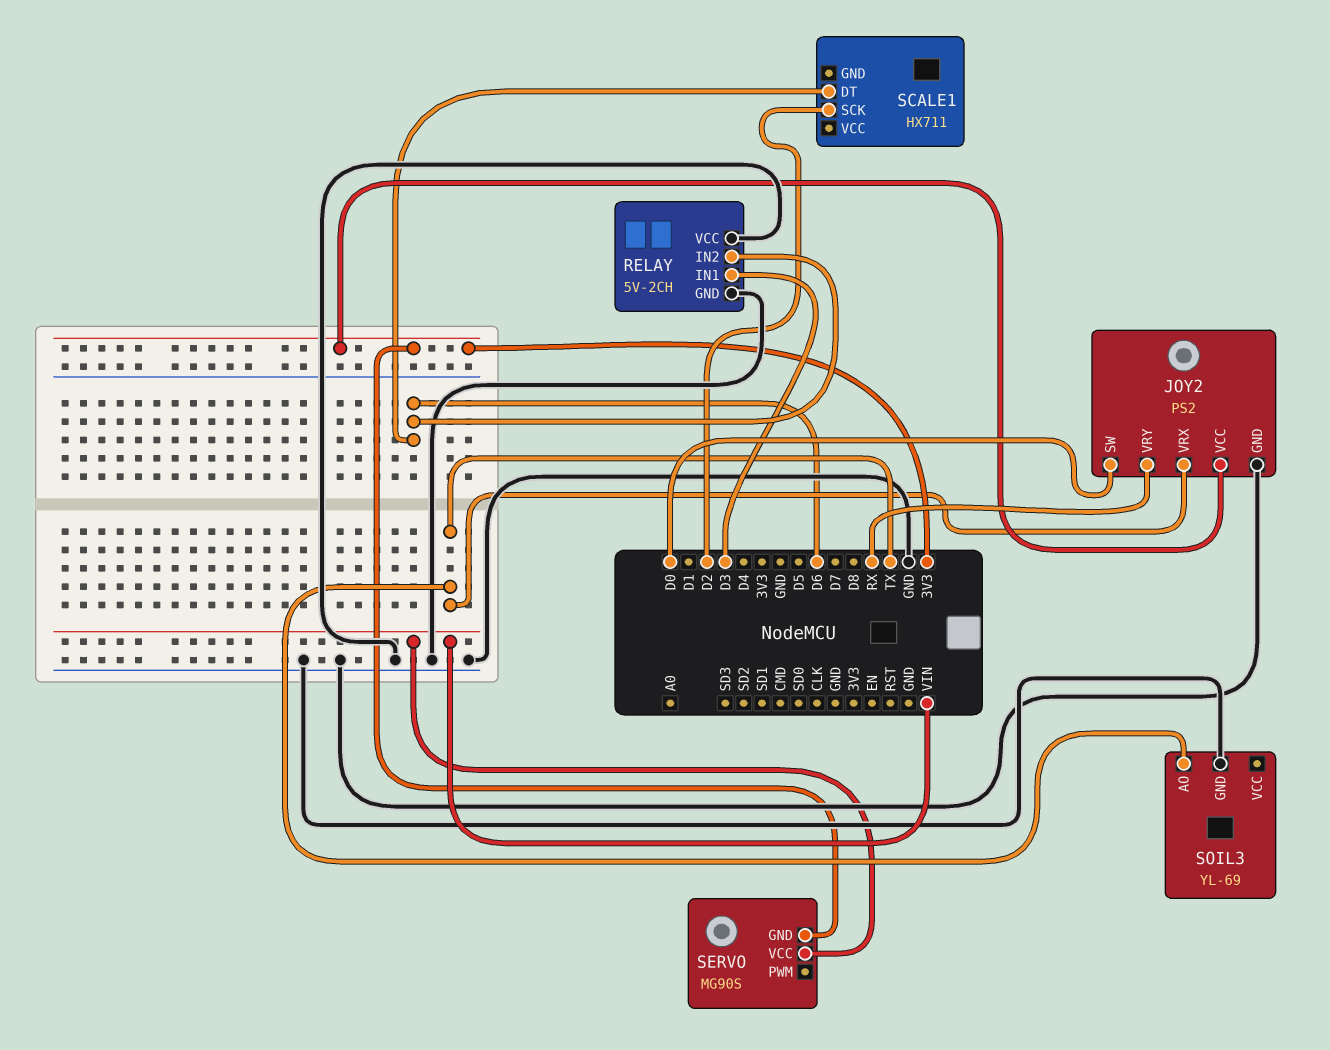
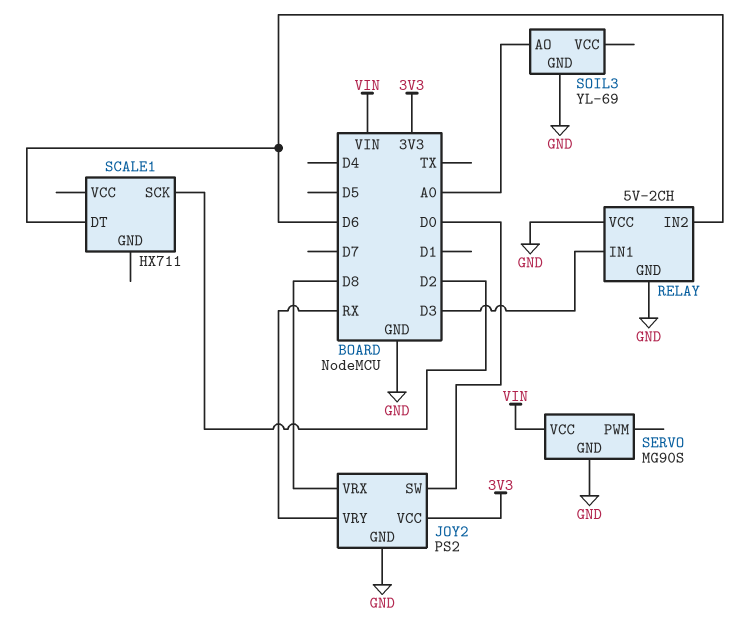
JOY2 pin VRX: TX -> D8
SERVO pin GND: 3V3 -> GND
SOIL3 pin AO: TX -> A0

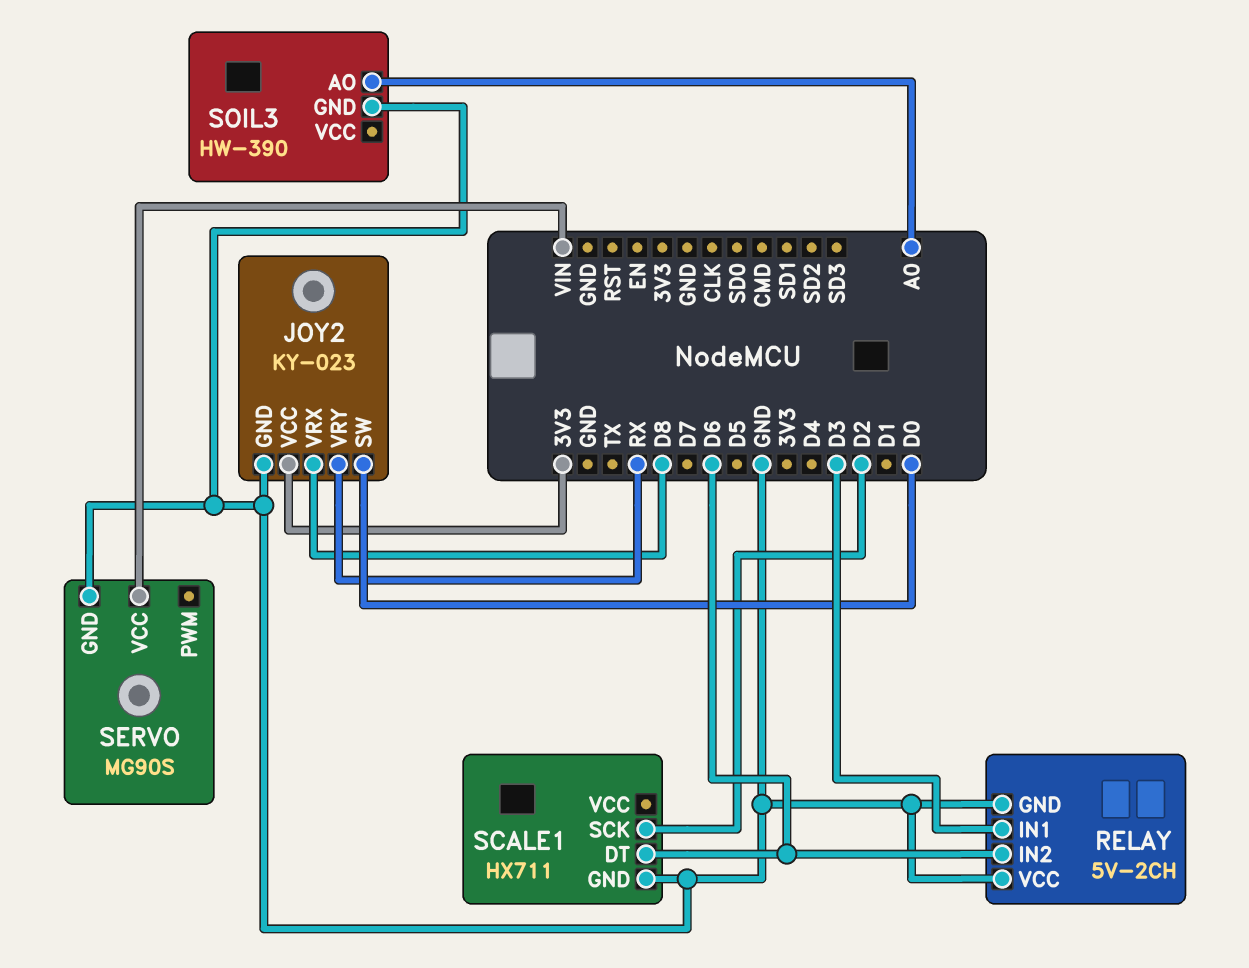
JOY2: PS2 -> KY-023
SCALE1 pin GND: none -> GND
SOIL3: YL-69 -> HW-390

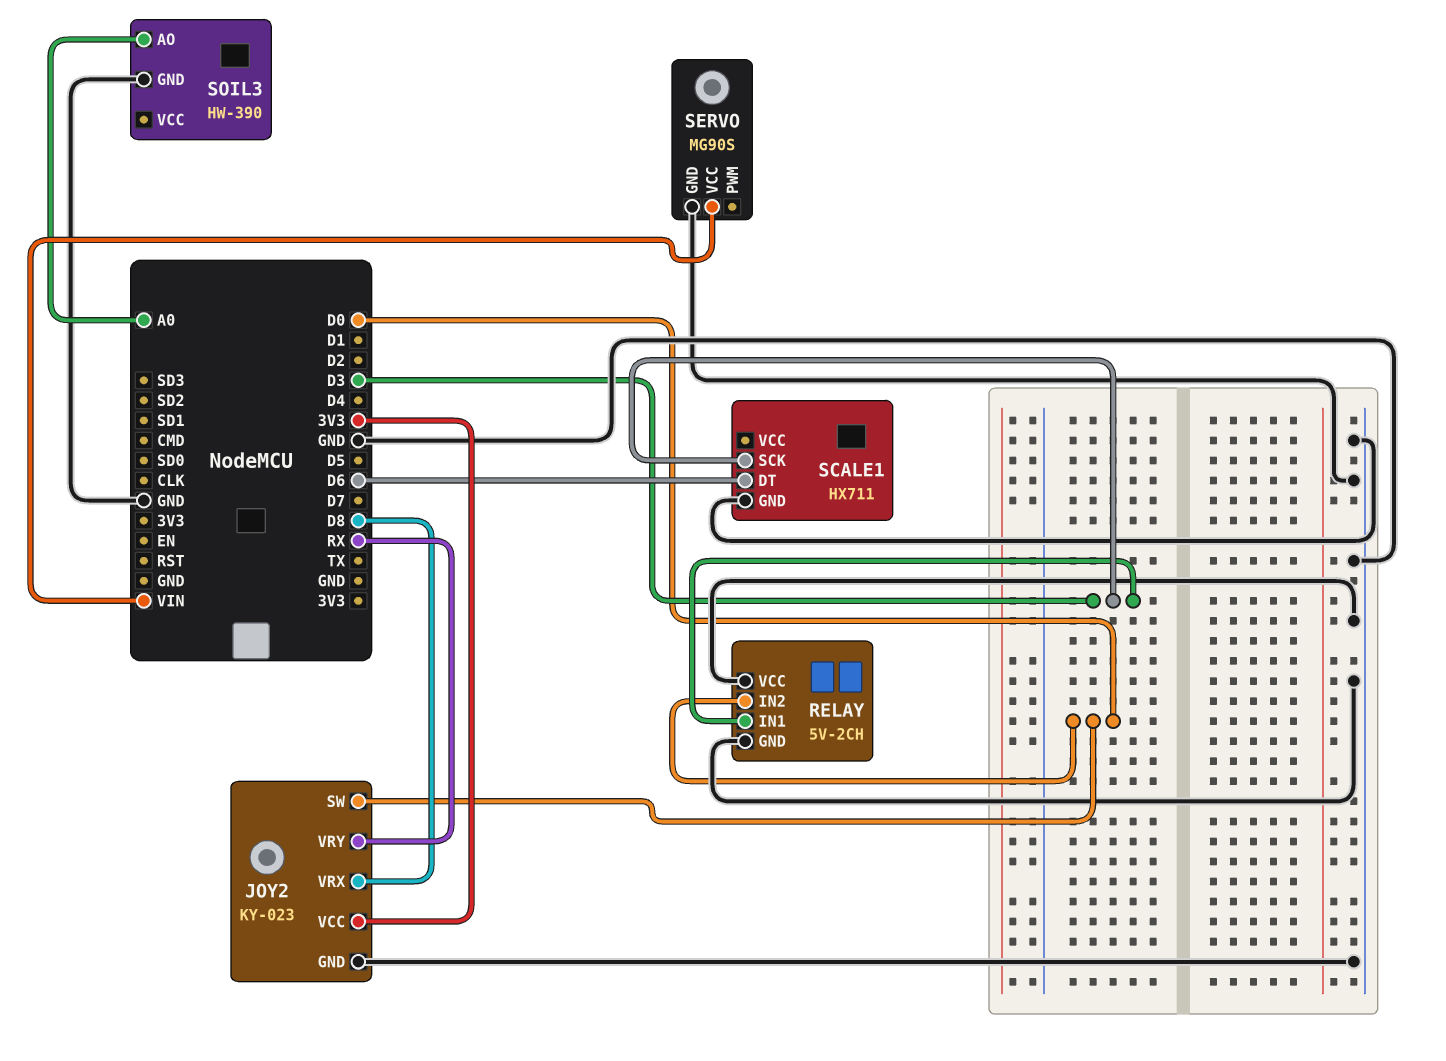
RELAY pin IN2: D6 -> D0
SCALE1 pin SCK: D2 -> D3

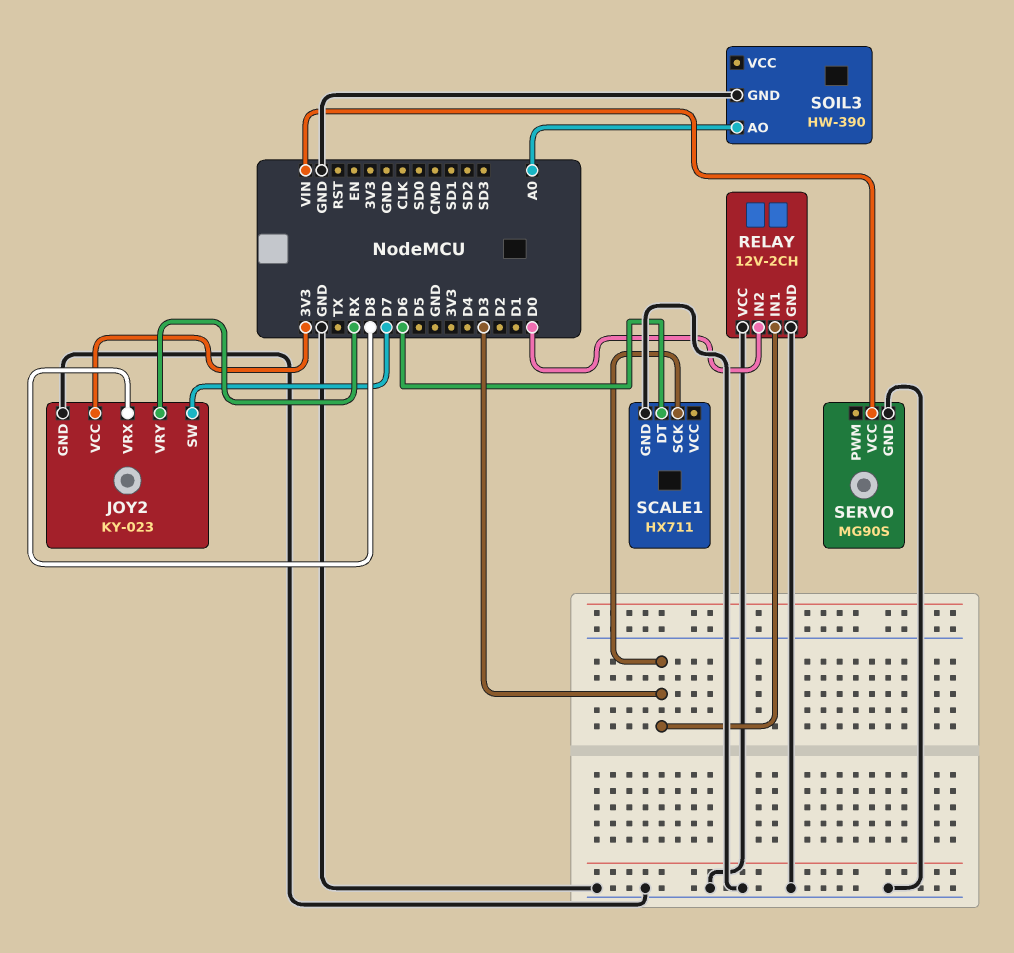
JOY2 pin SW: D0 -> D7
RELAY: 5V-2CH -> 12V-2CH

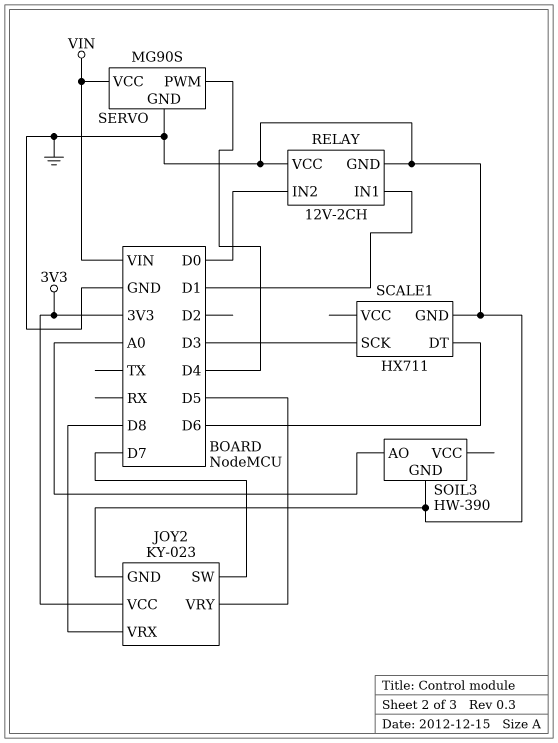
JOY2 pin VRY: RX -> D5
RELAY pin IN1: D3 -> D1
SERVO pin PWM: none -> D4

